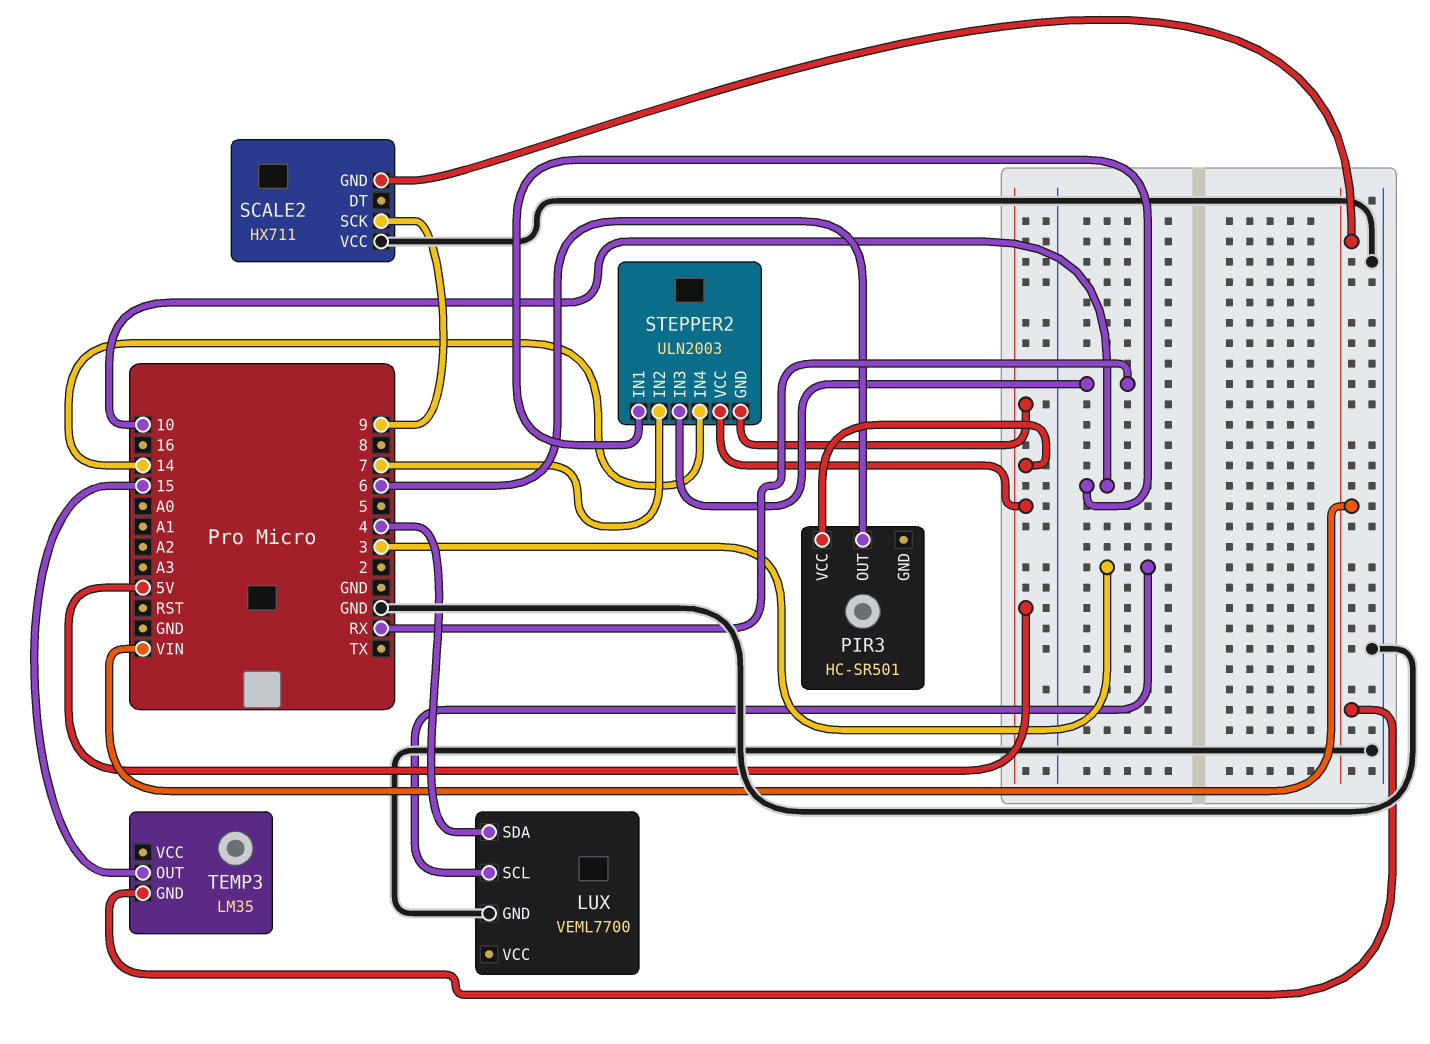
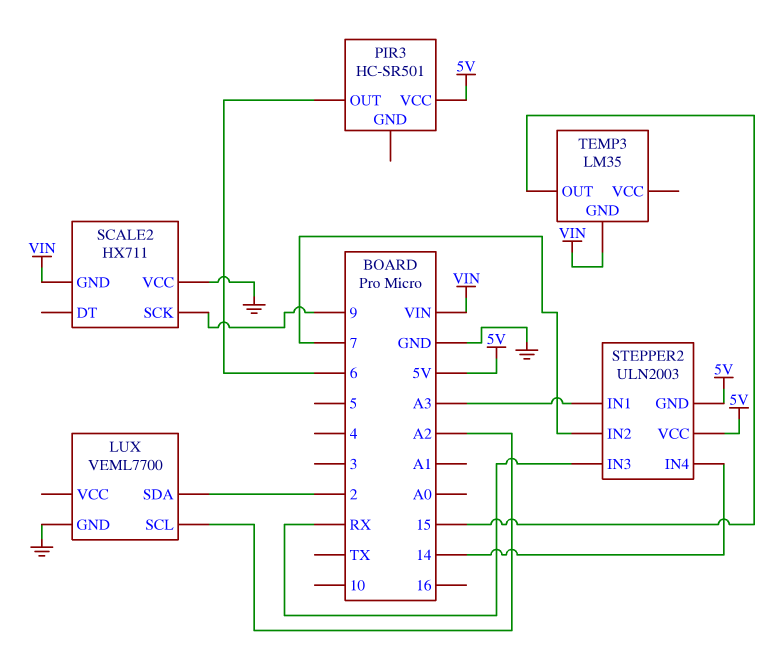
LUX pin SCL: 3 -> A2
LUX pin SDA: 4 -> 2
STEPPER2 pin IN1: 10 -> A3

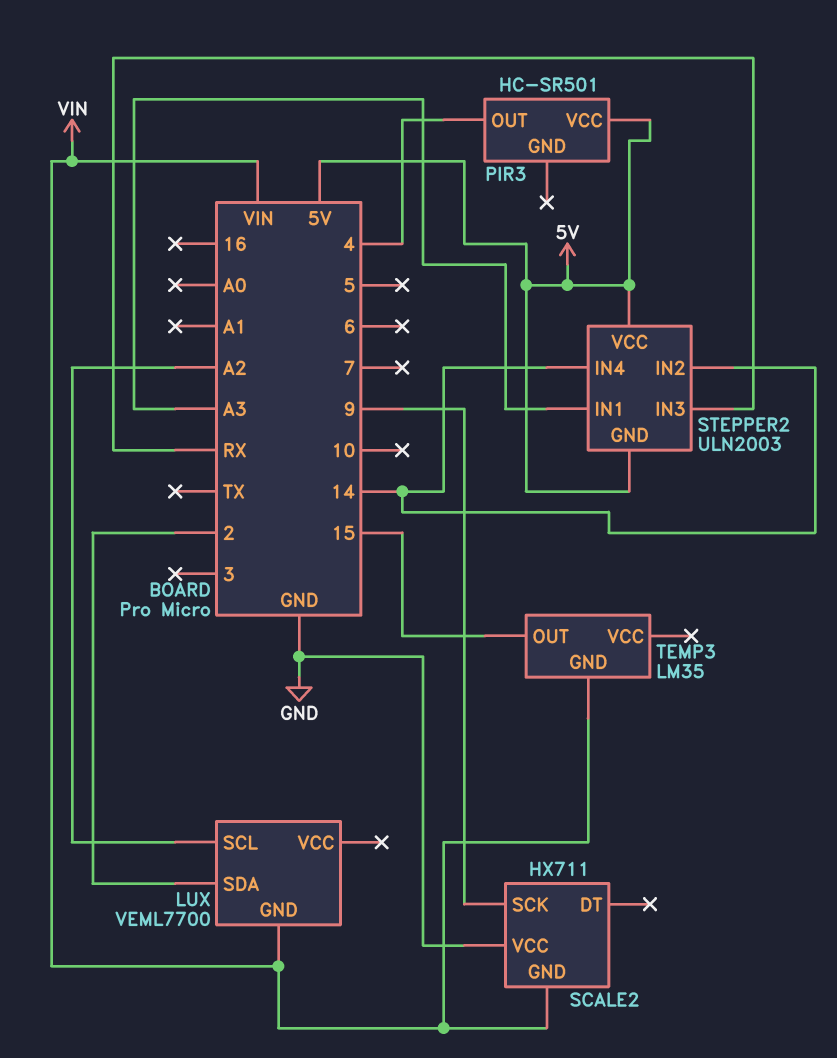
LUX pin GND: GND -> VIN
PIR3 pin OUT: 6 -> 4
STEPPER2 pin IN2: 7 -> 14

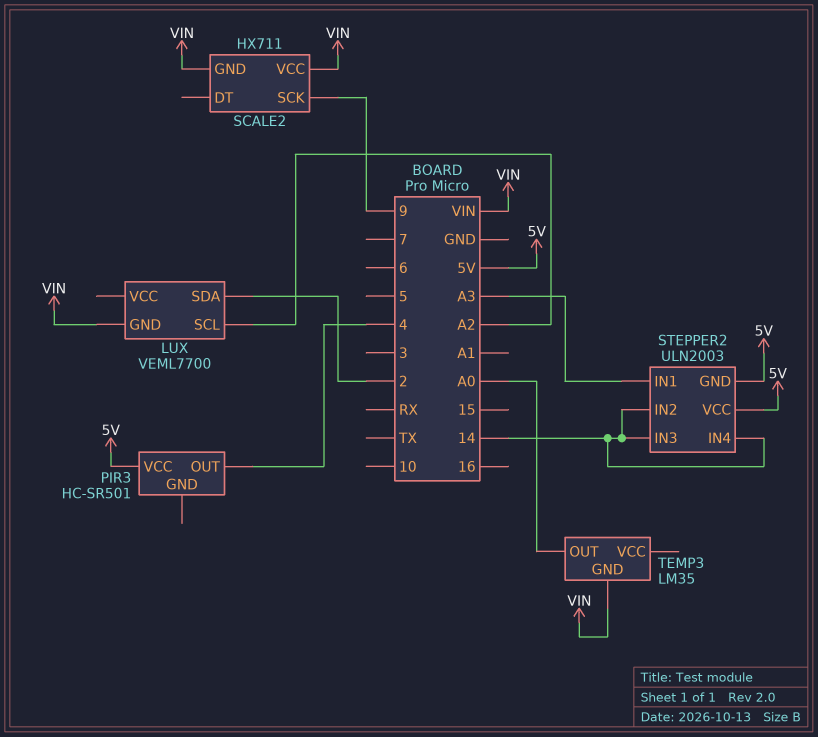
SCALE2 pin VCC: GND -> VIN
STEPPER2 pin IN3: RX -> 14
TEMP3 pin OUT: 15 -> A0

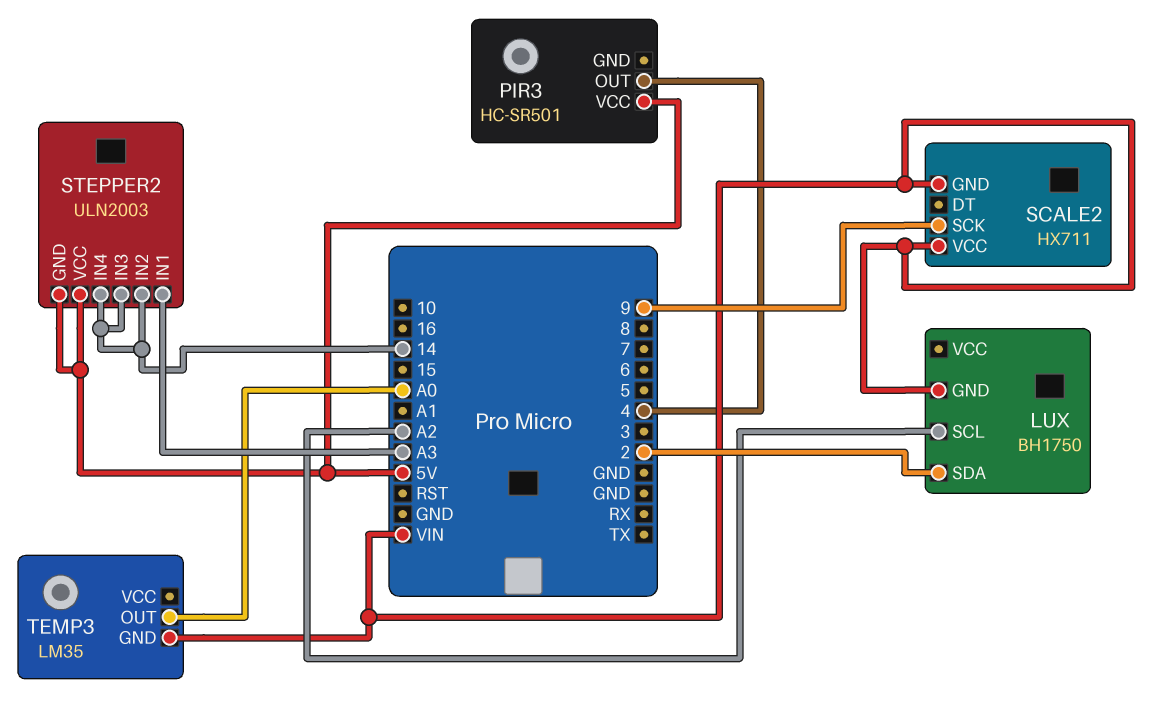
LUX: VEML7700 -> BH1750

